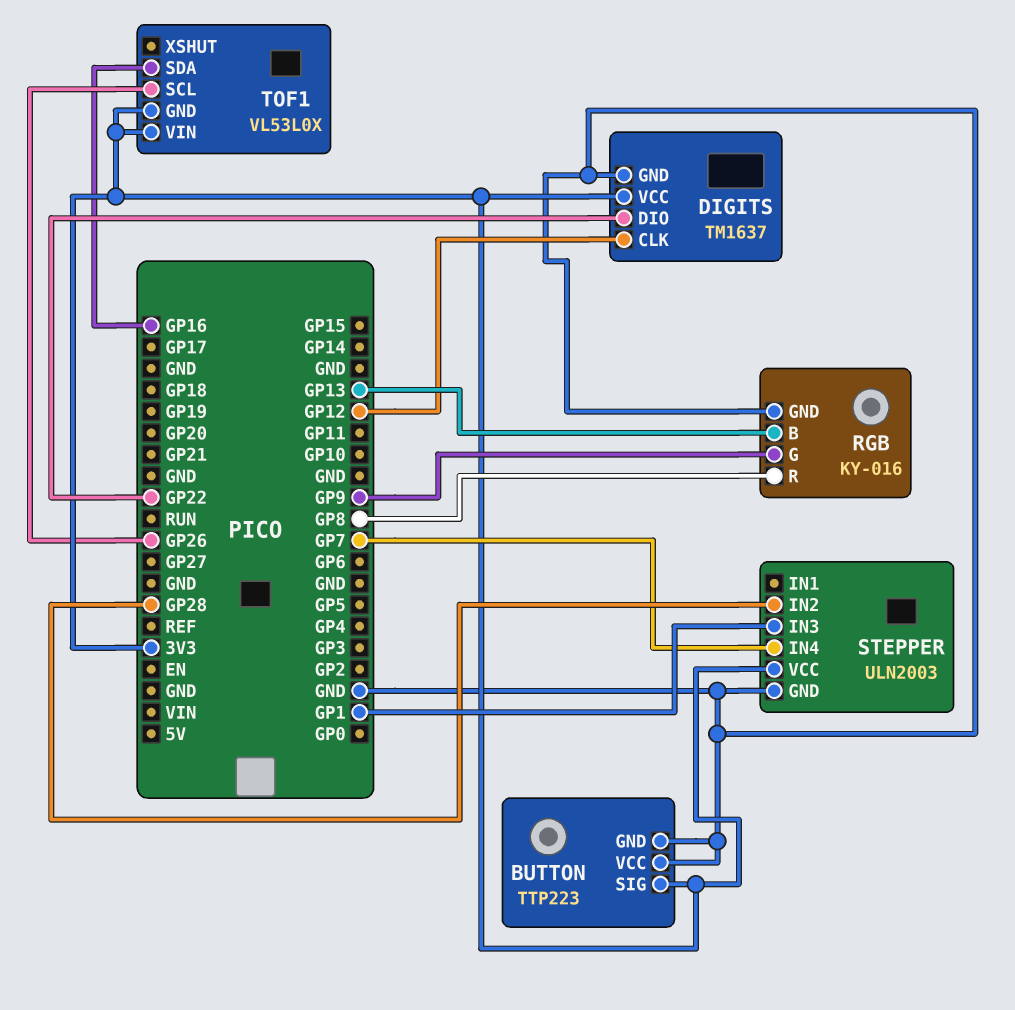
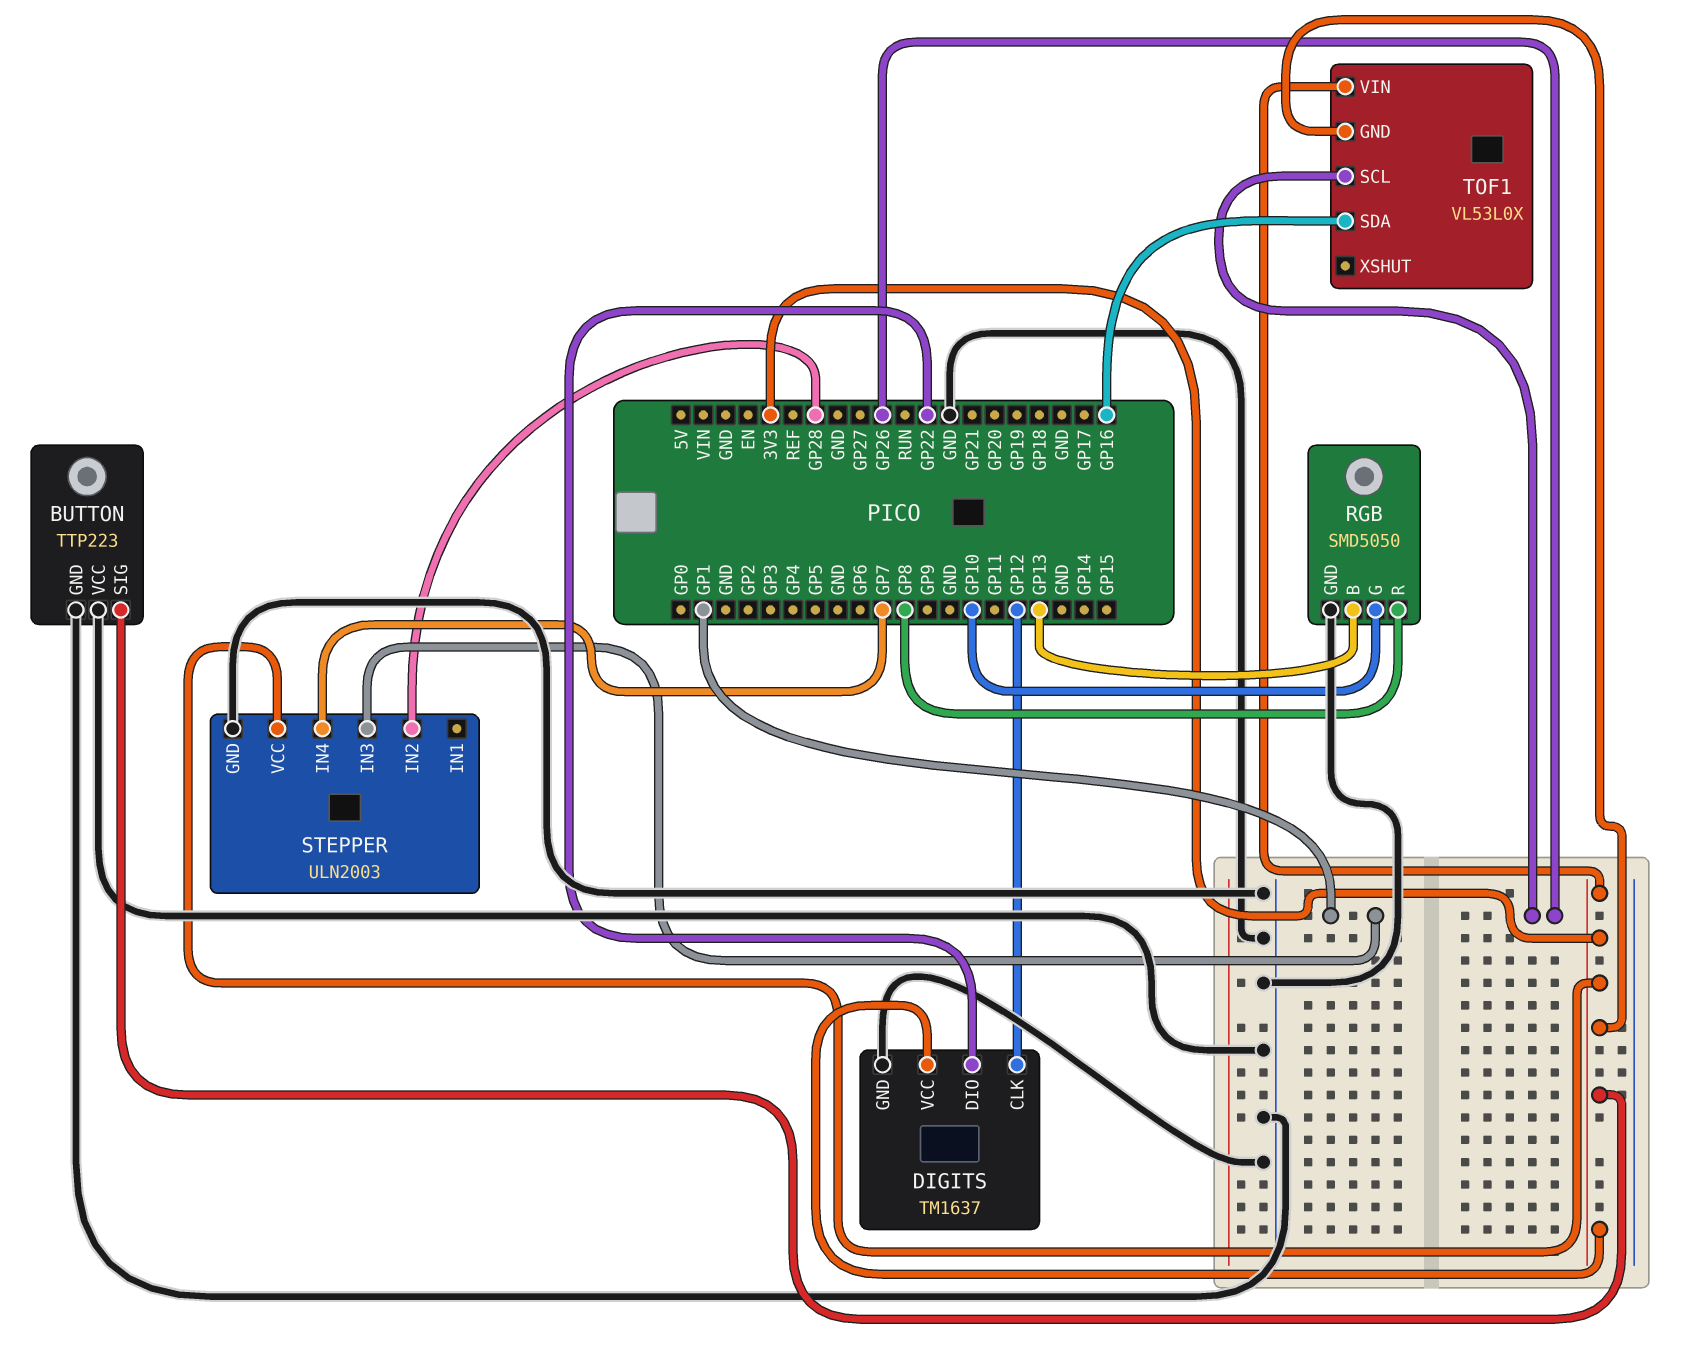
RGB: KY-016 -> SMD5050
RGB pin G: GP9 -> GP10

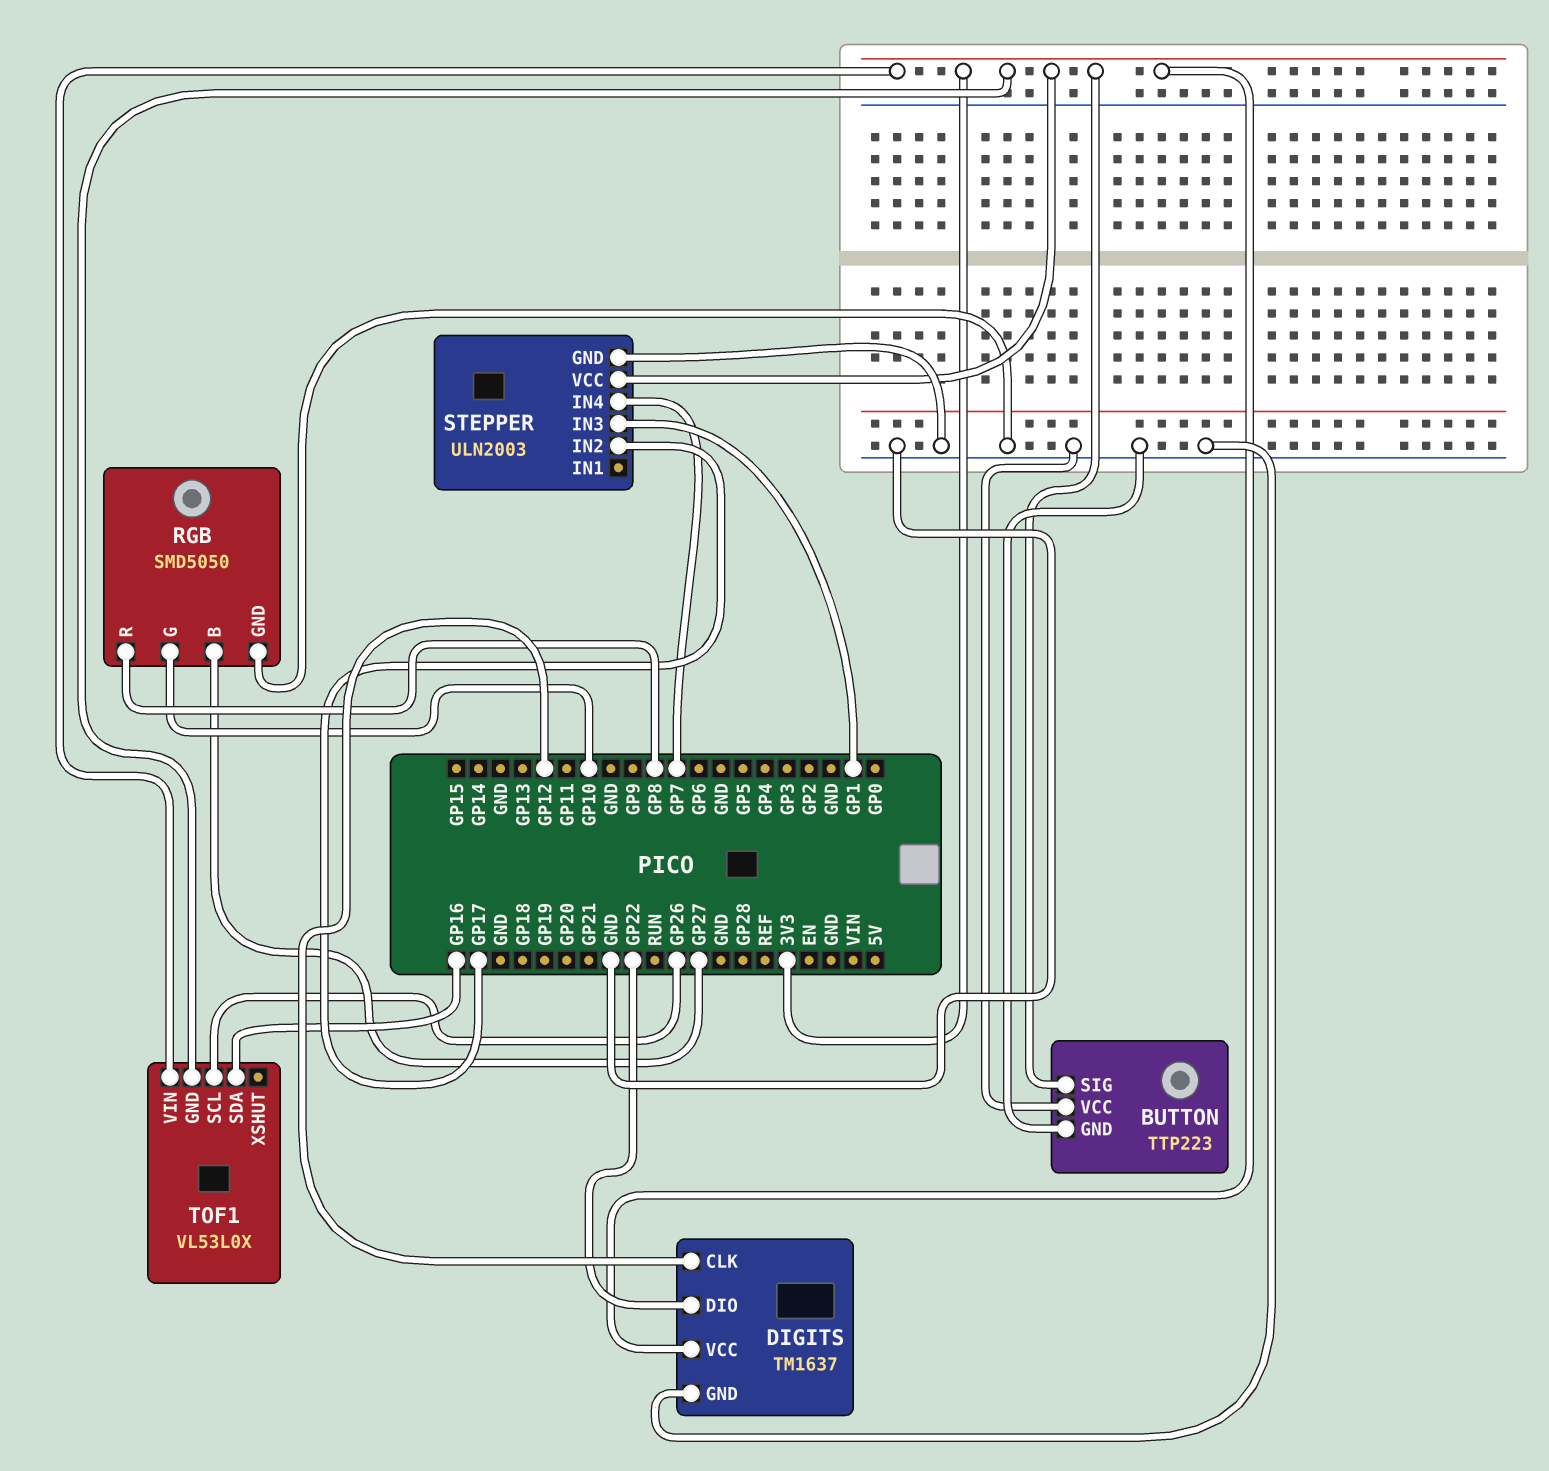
RGB pin B: GP13 -> GP27
STEPPER pin IN2: GP28 -> GP17

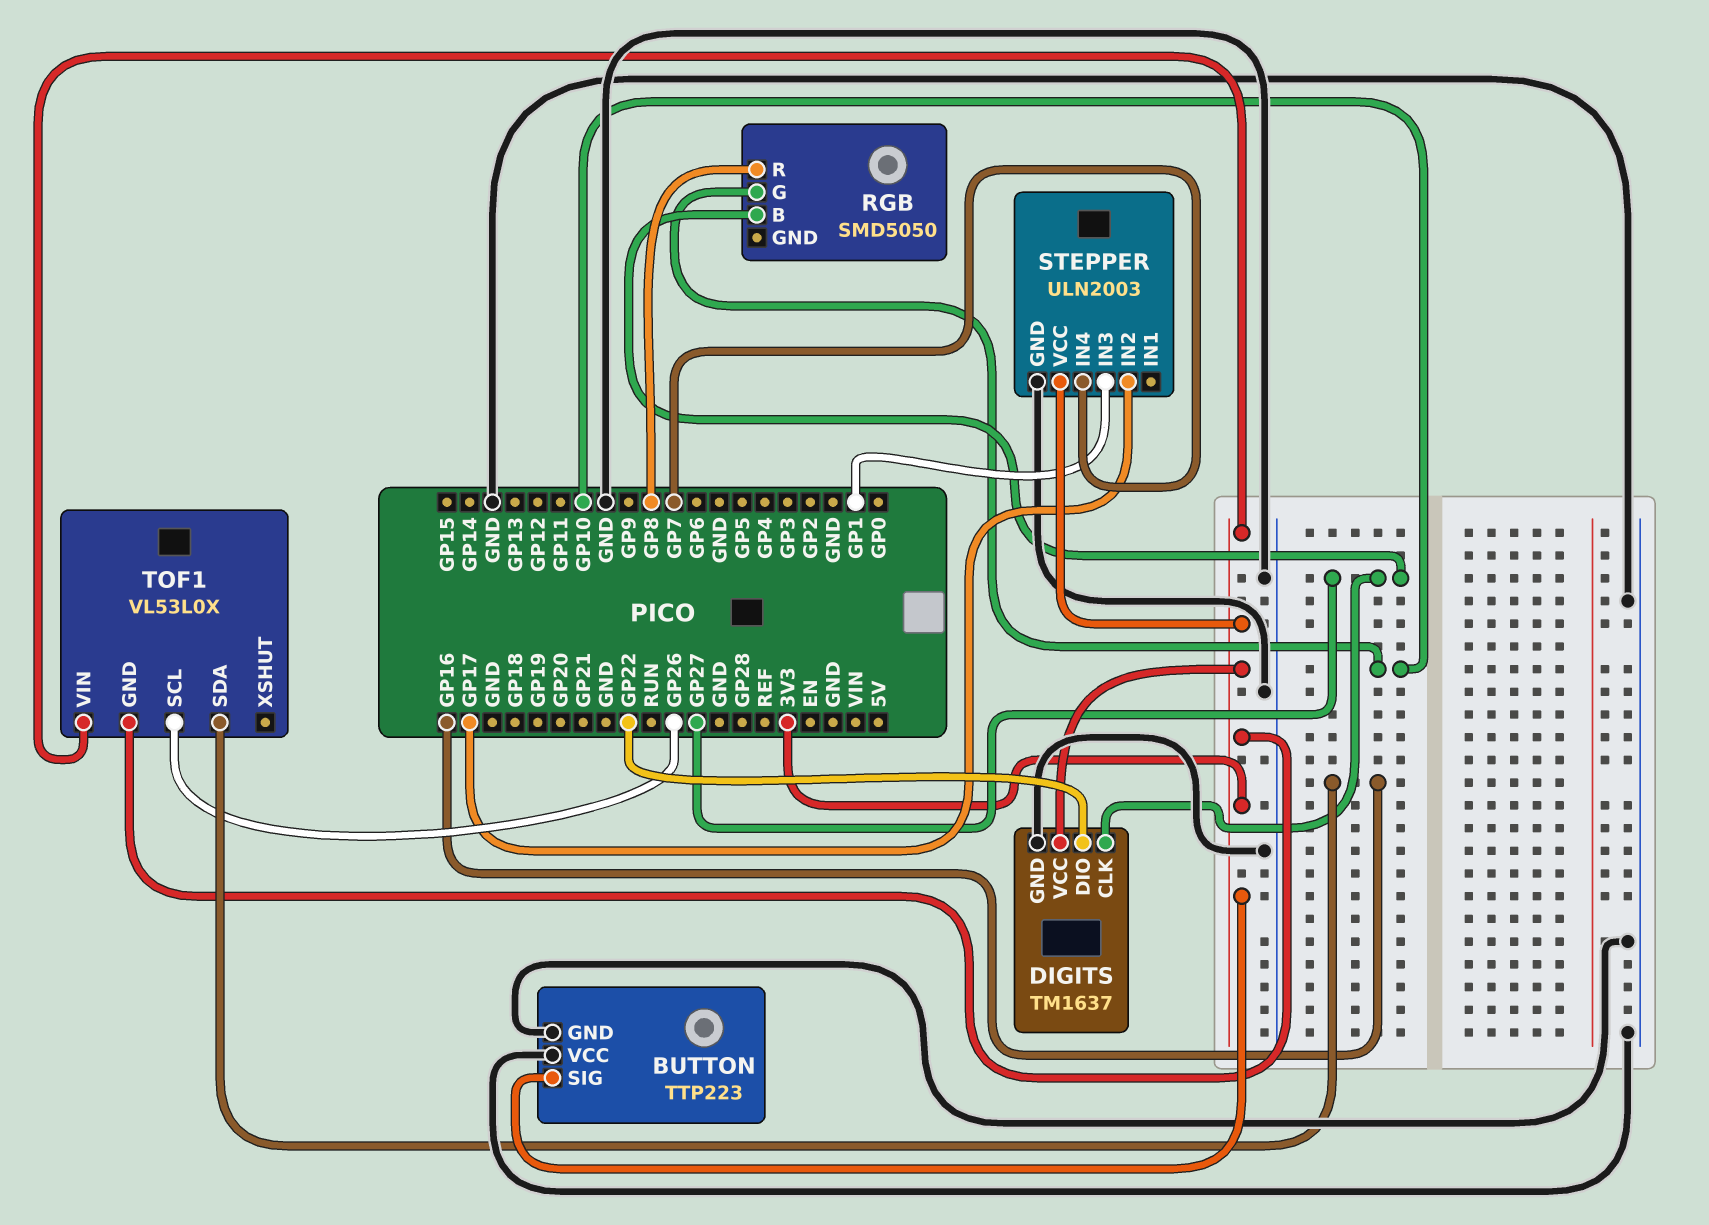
DIGITS pin CLK: GP12 -> GP27
RGB pin GND: GND -> none

